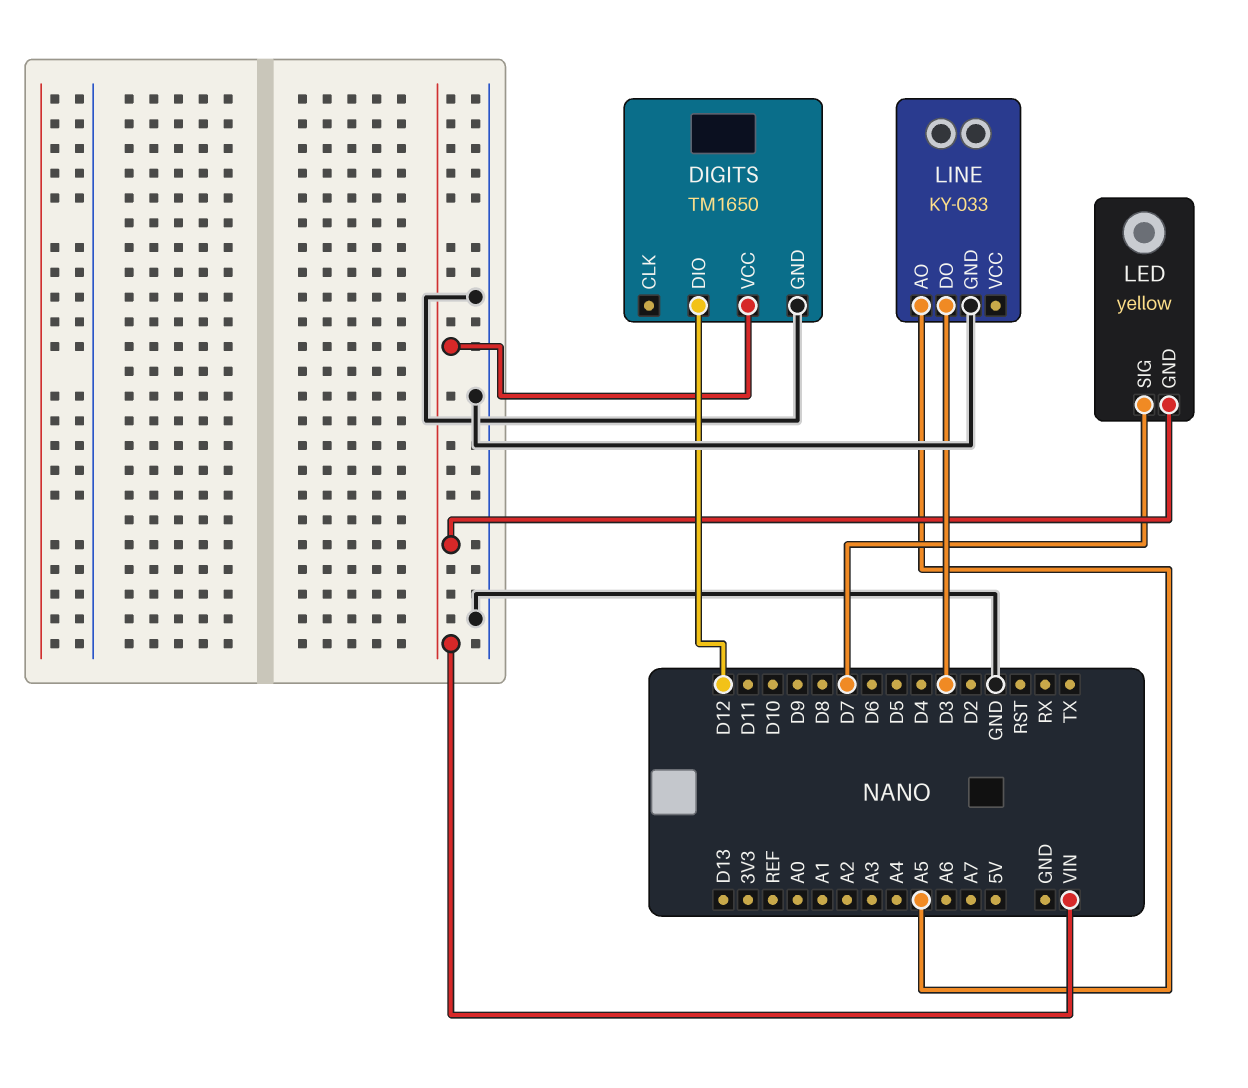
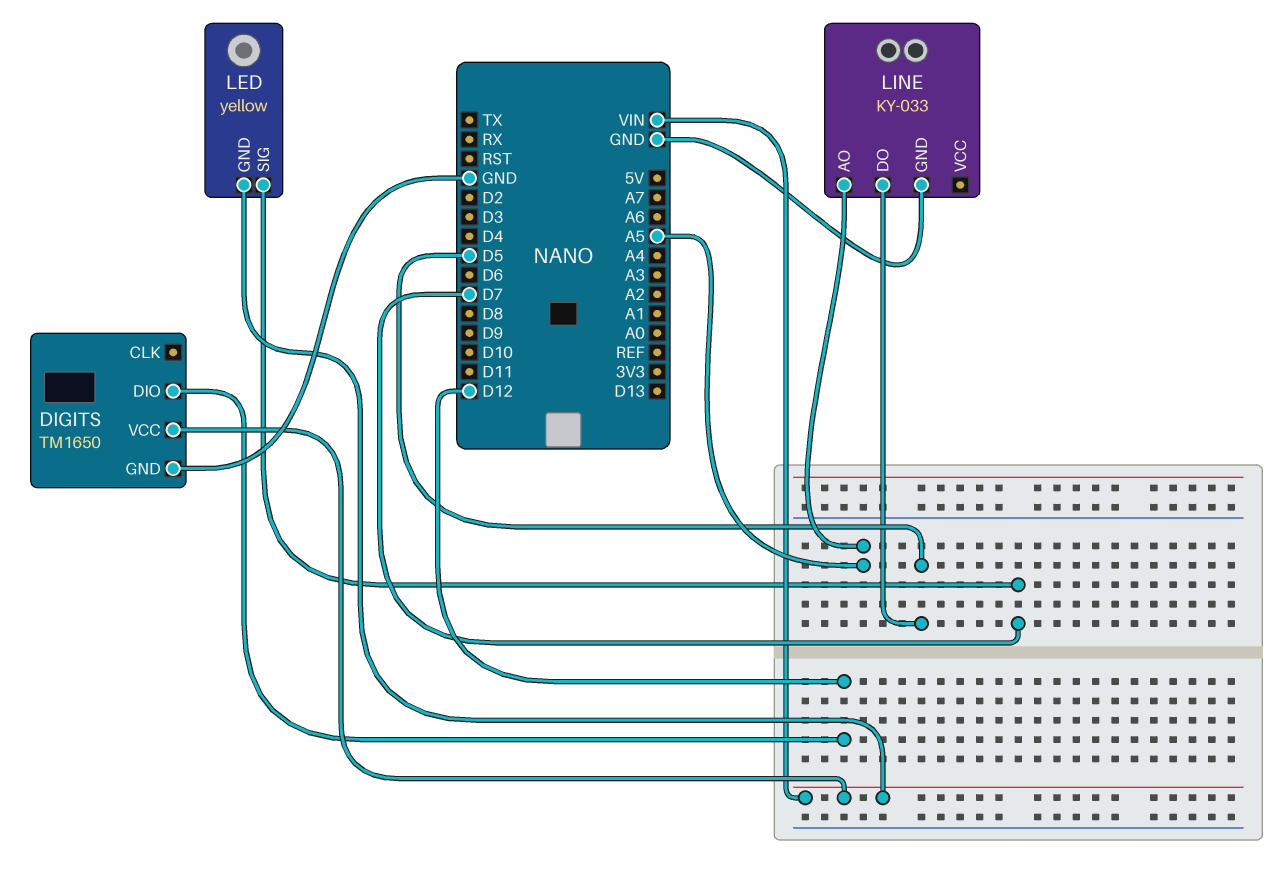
LINE pin DO: D3 -> D5

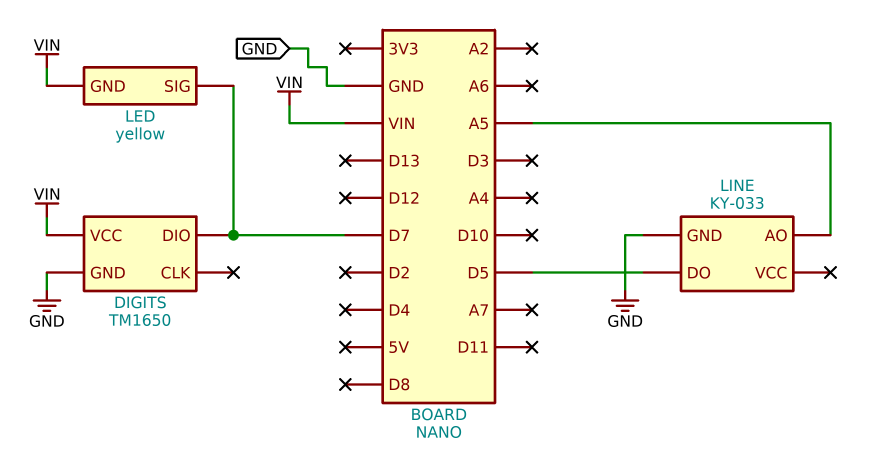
DIGITS pin DIO: D12 -> D7

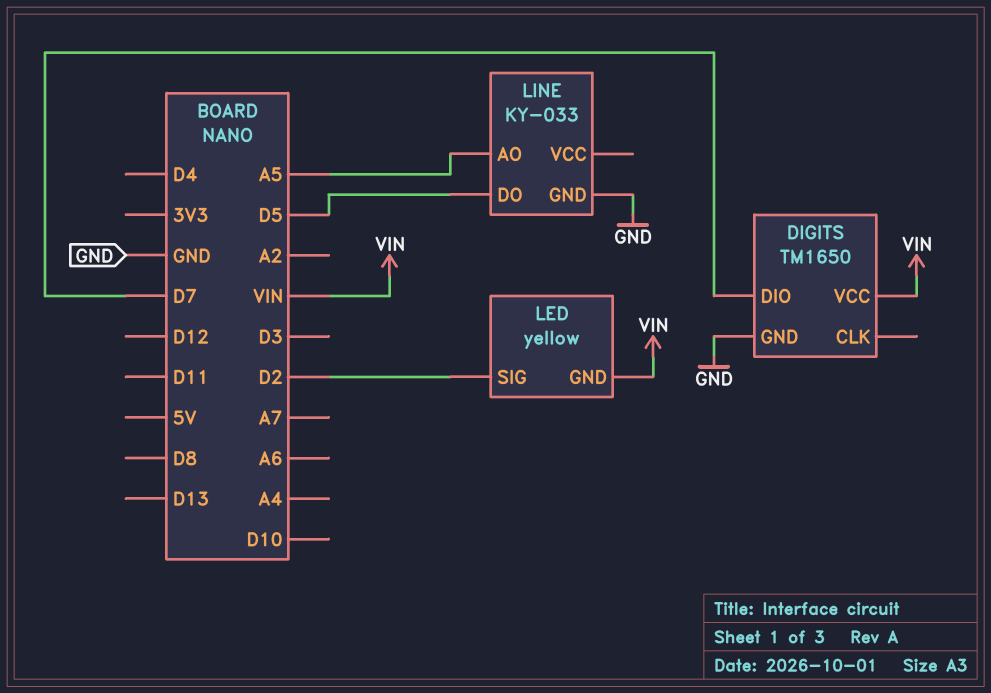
LED pin SIG: D7 -> D2

